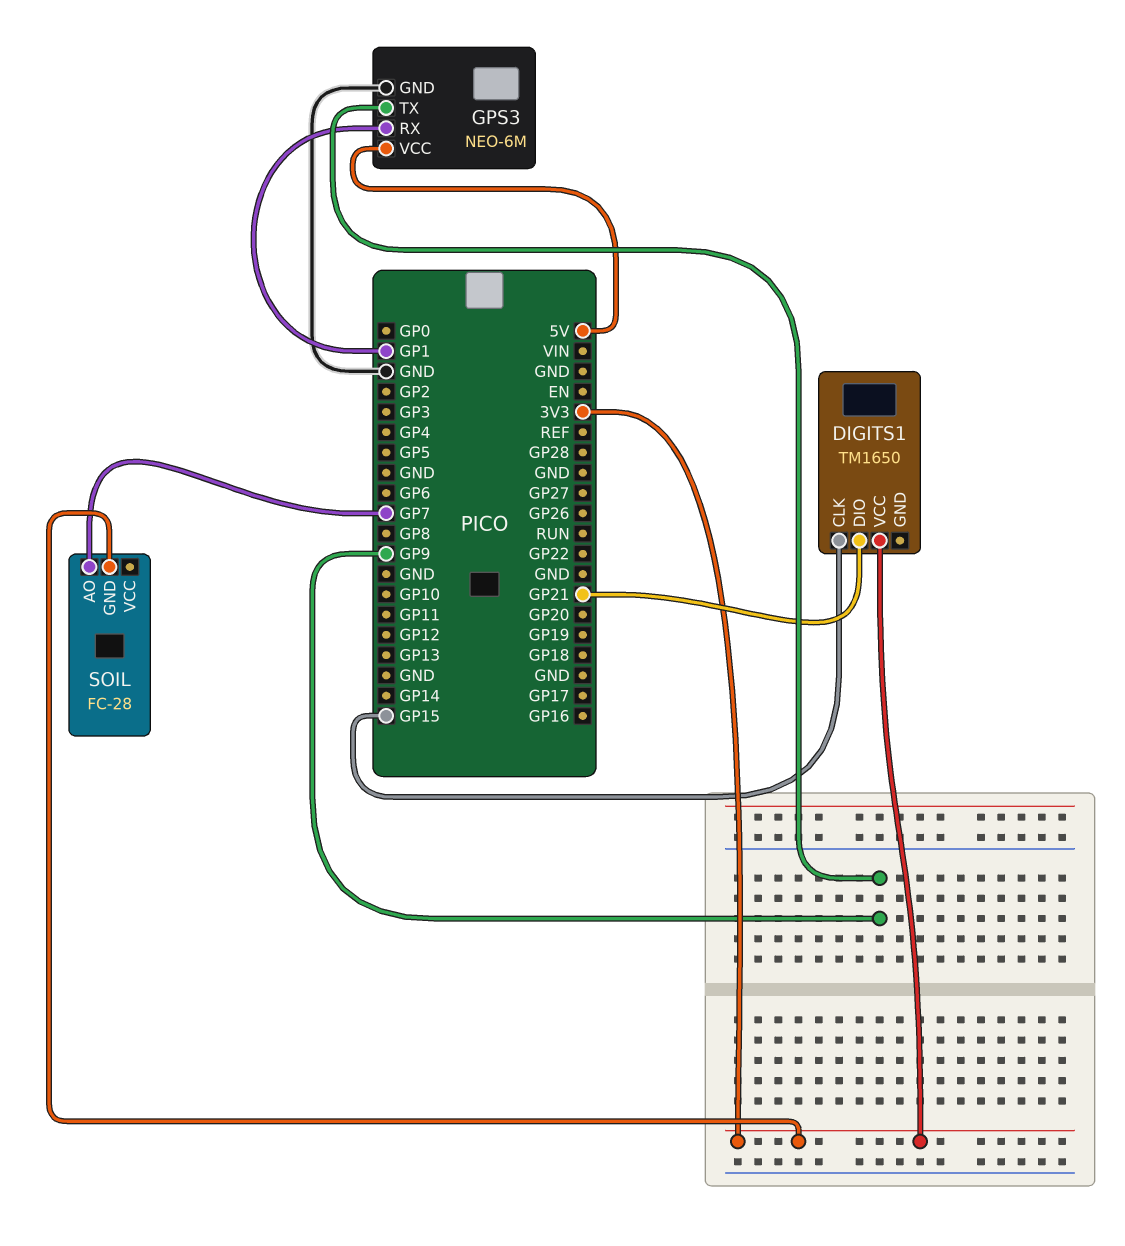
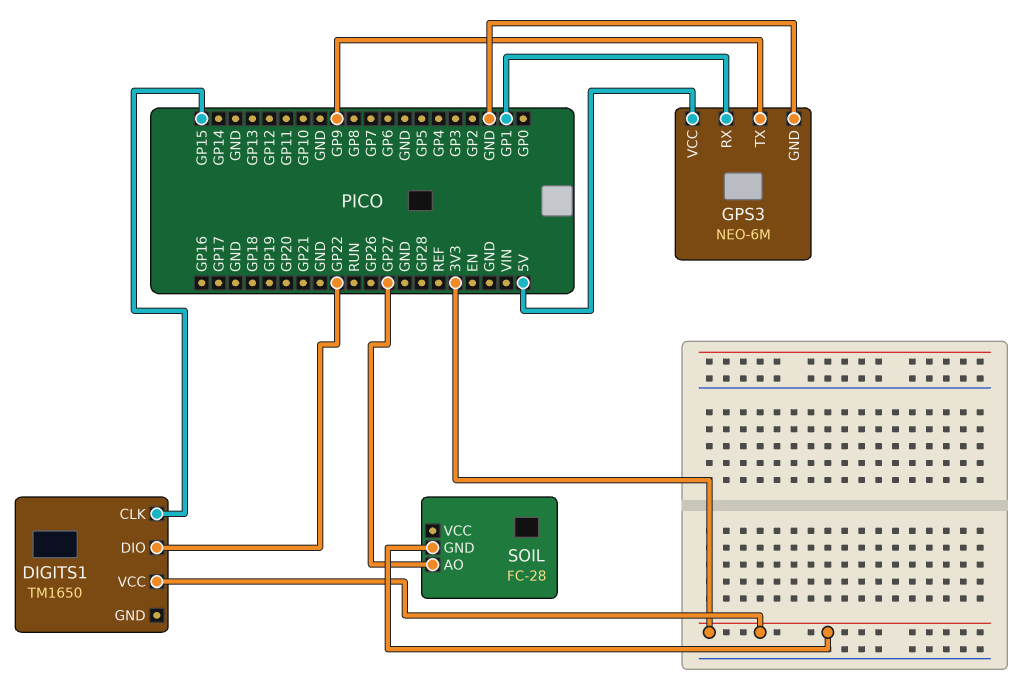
DIGITS1 pin DIO: GP21 -> GP22
SOIL pin AO: GP7 -> GP27

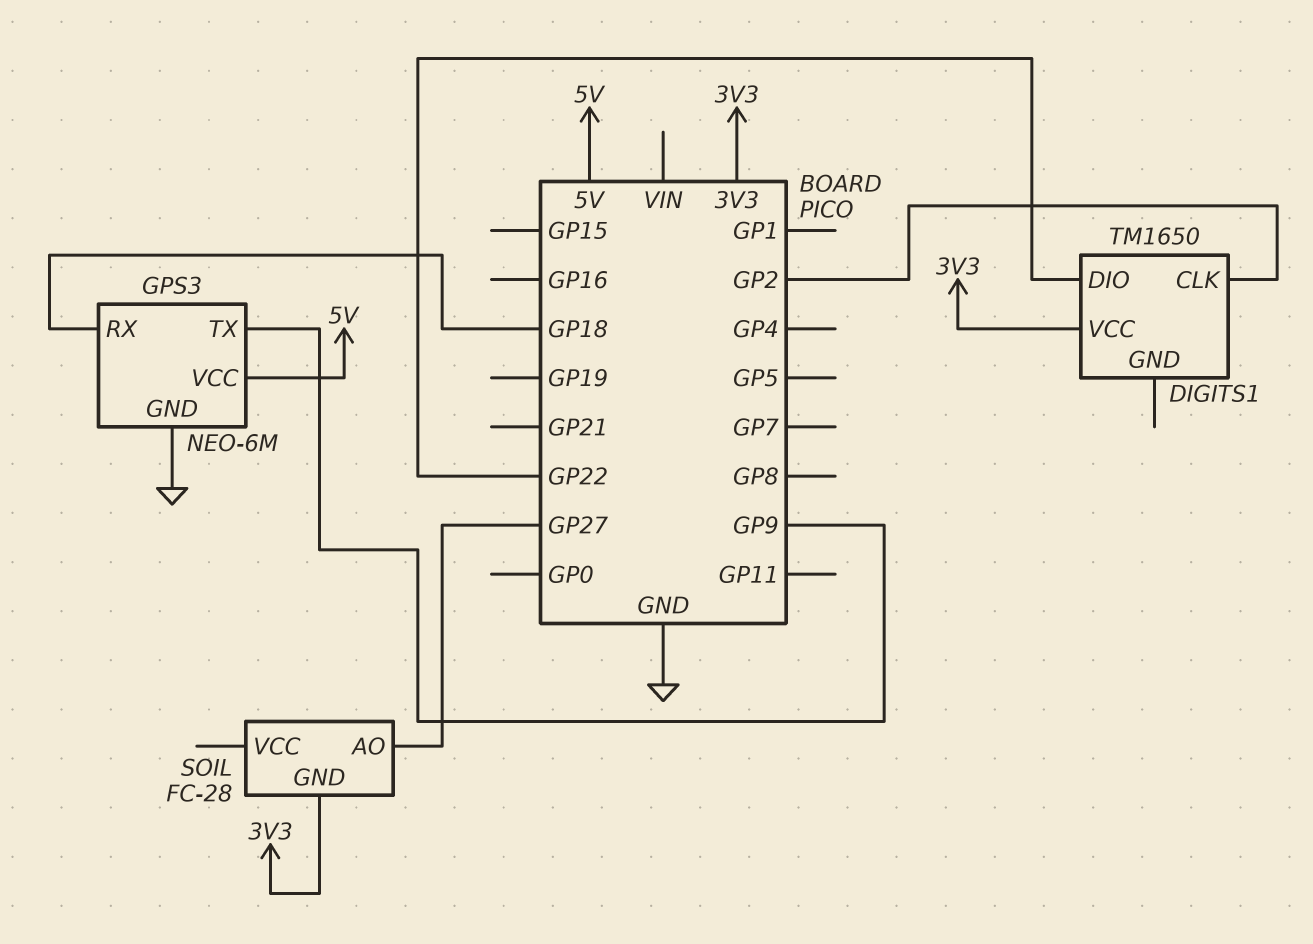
DIGITS1 pin CLK: GP15 -> GP2
GPS3 pin RX: GP1 -> GP18

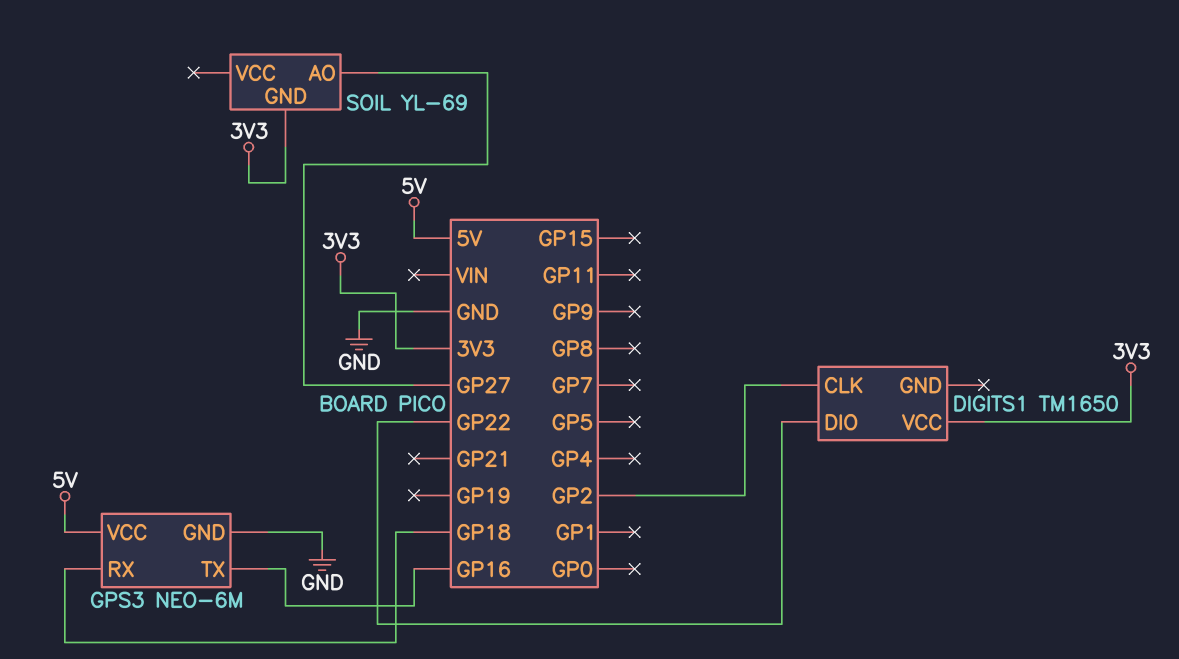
GPS3 pin TX: GP9 -> GP16
SOIL: FC-28 -> YL-69

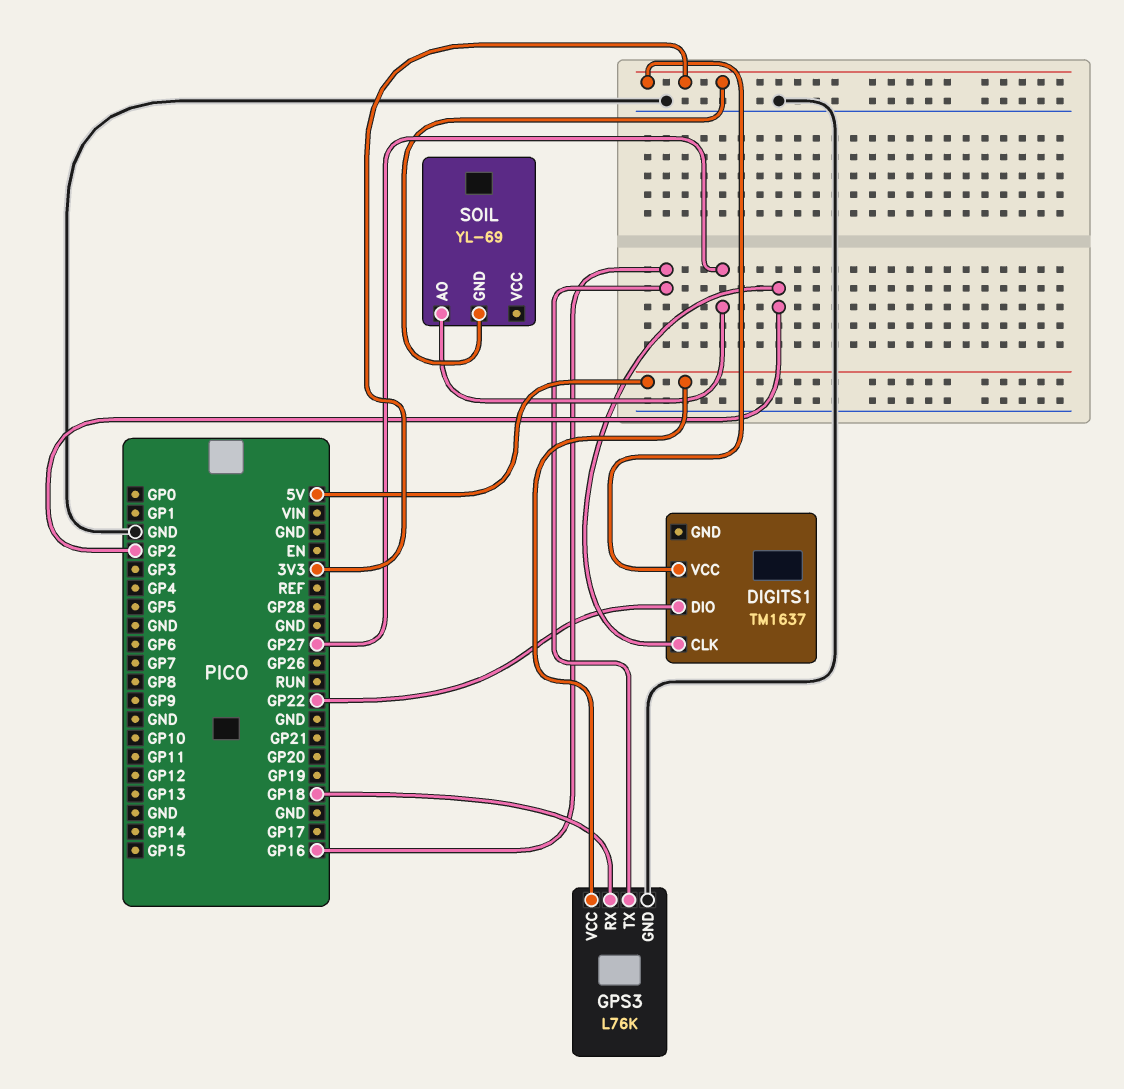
DIGITS1: TM1650 -> TM1637
GPS3: NEO-6M -> L76K

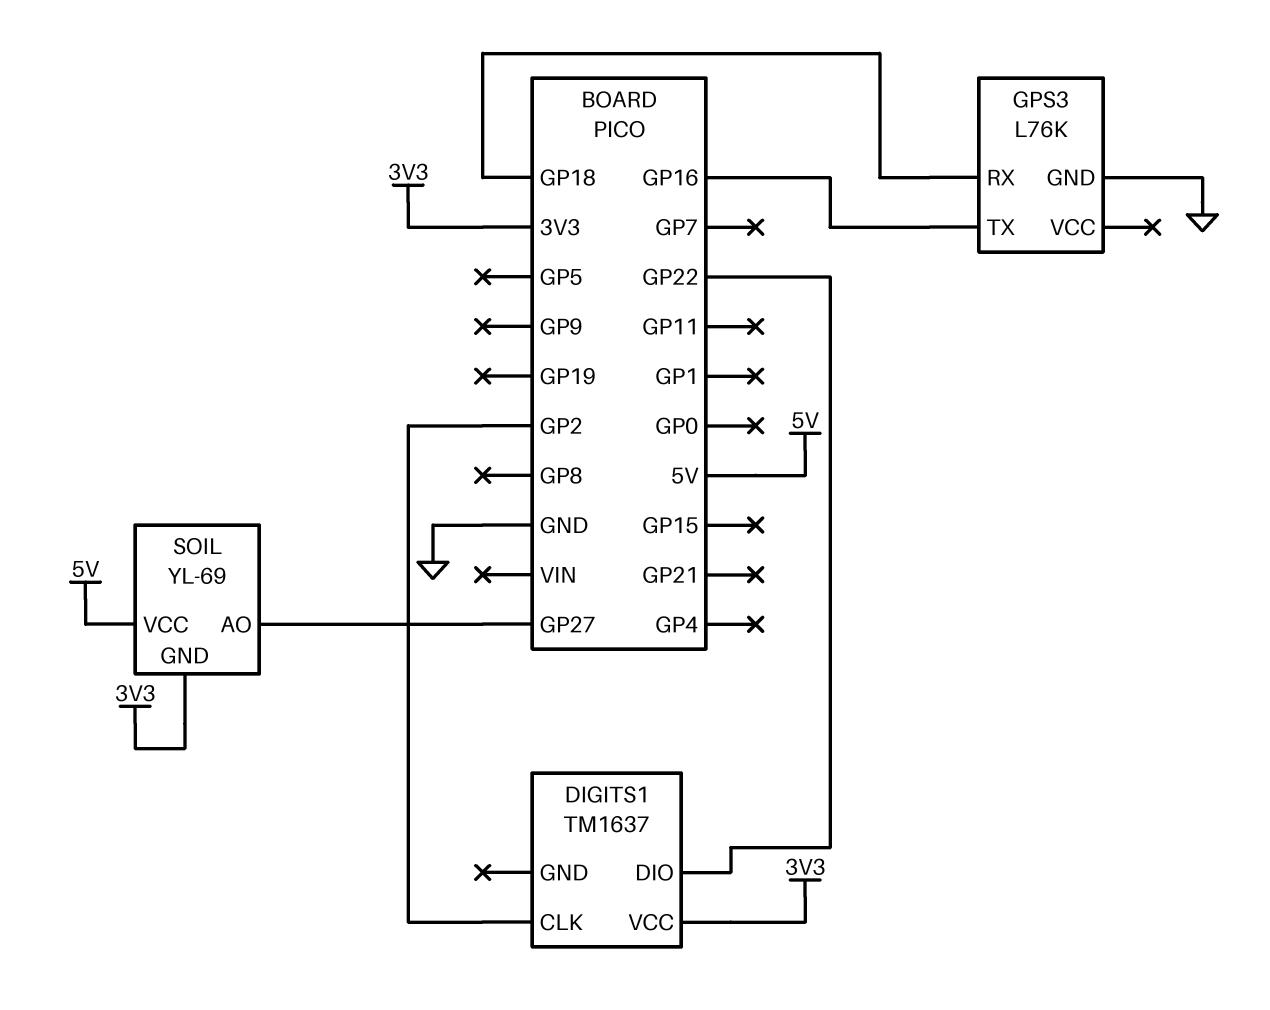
GPS3 pin VCC: 5V -> none
SOIL pin VCC: none -> 5V

